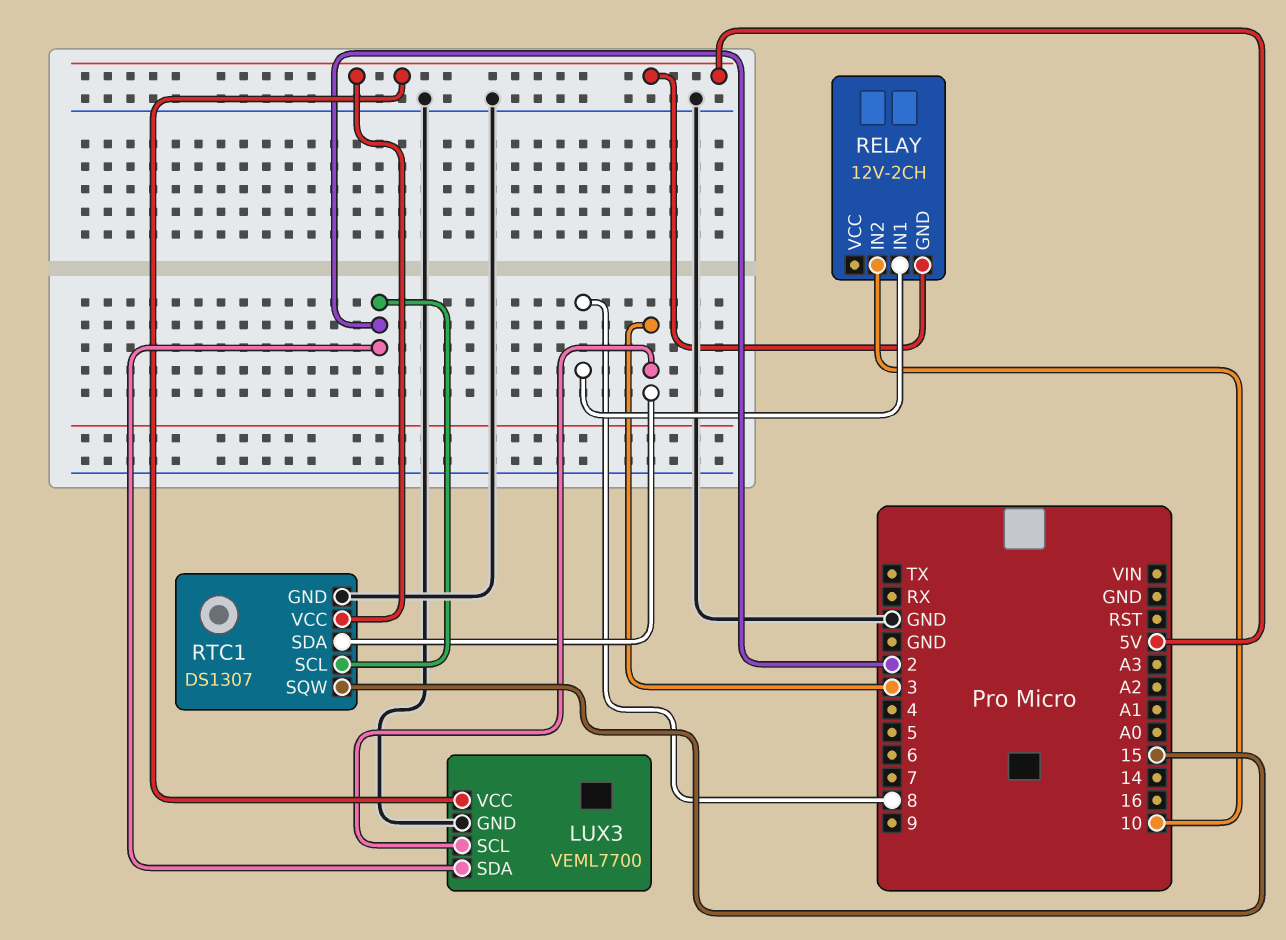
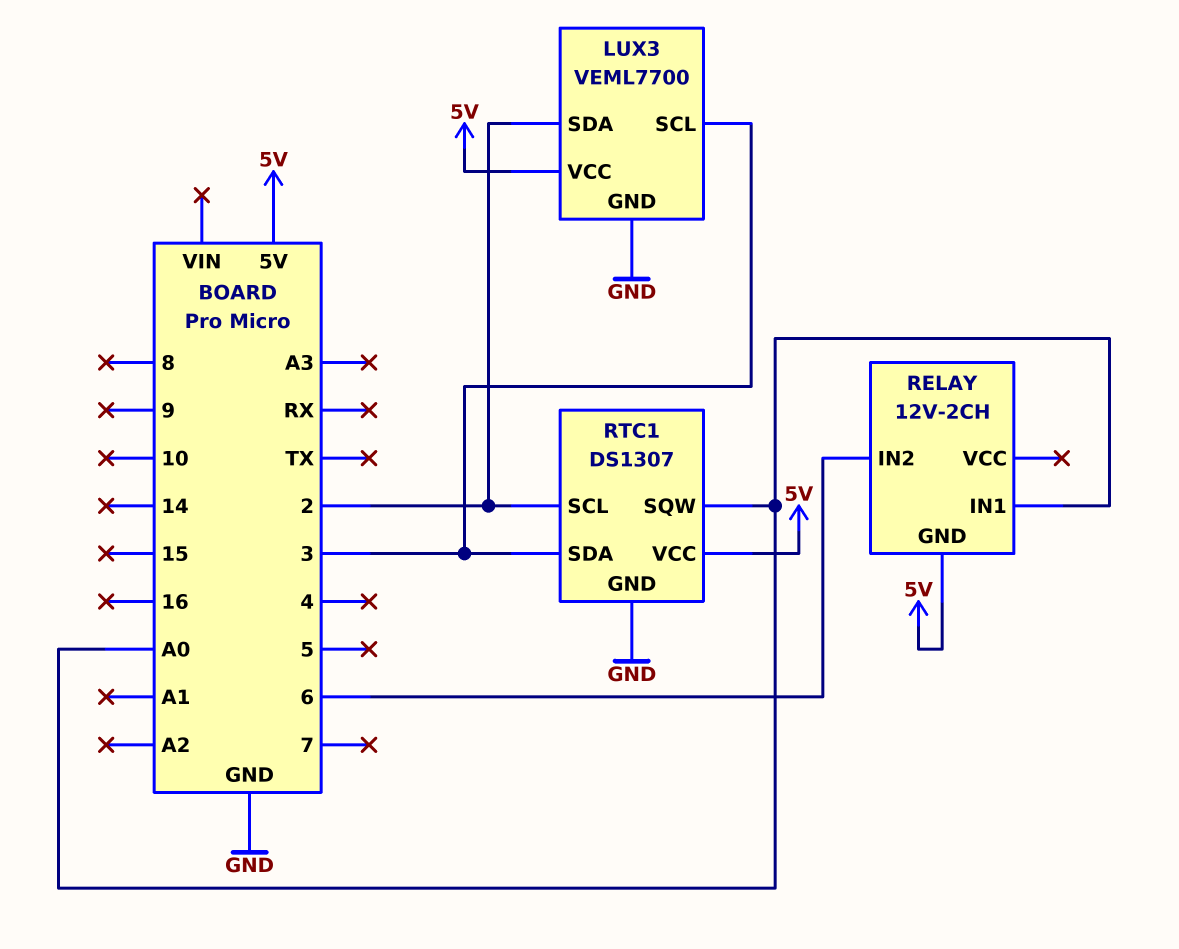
RELAY pin IN1: 8 -> A0
RELAY pin IN2: 10 -> 6
RTC1 pin SQW: 15 -> A0

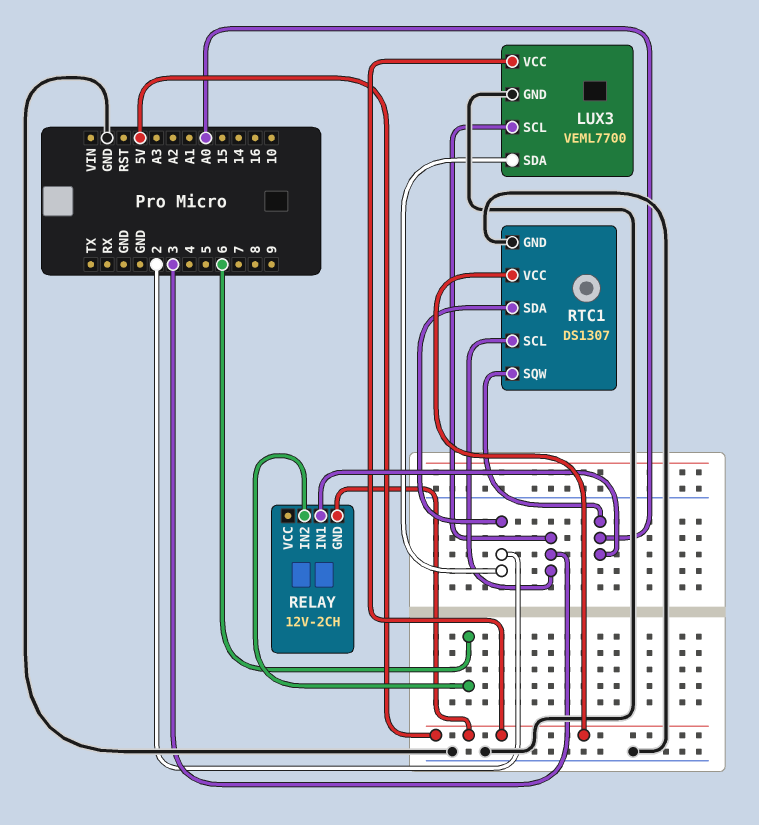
RTC1 pin SCL: 2 -> 3
RTC1 pin SDA: 3 -> 2

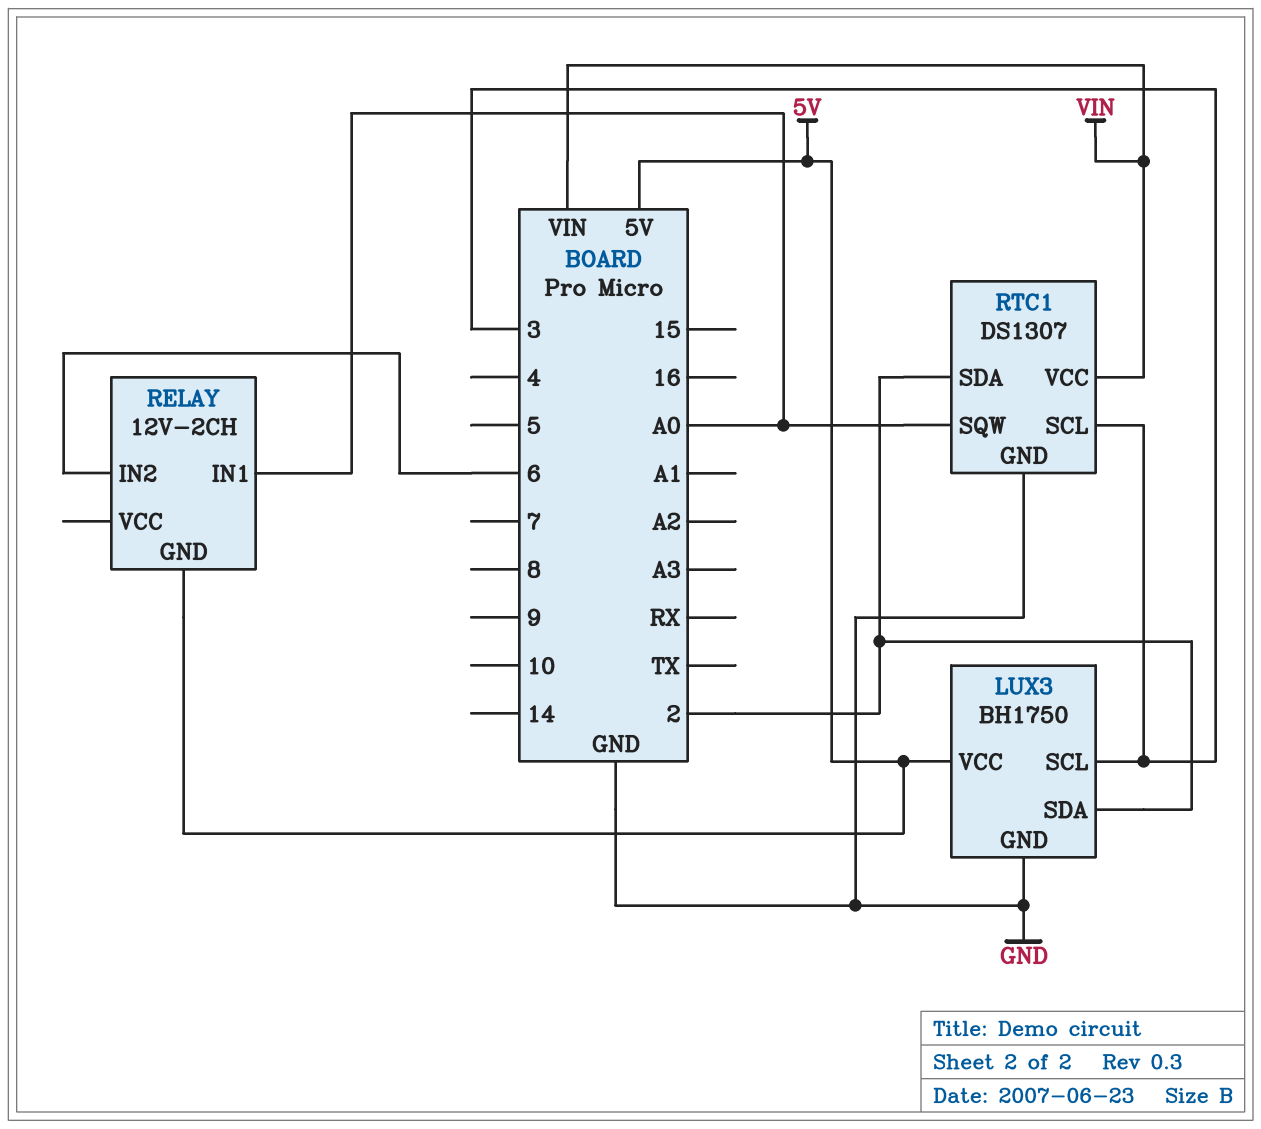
LUX3: VEML7700 -> BH1750
RTC1 pin VCC: 5V -> VIN

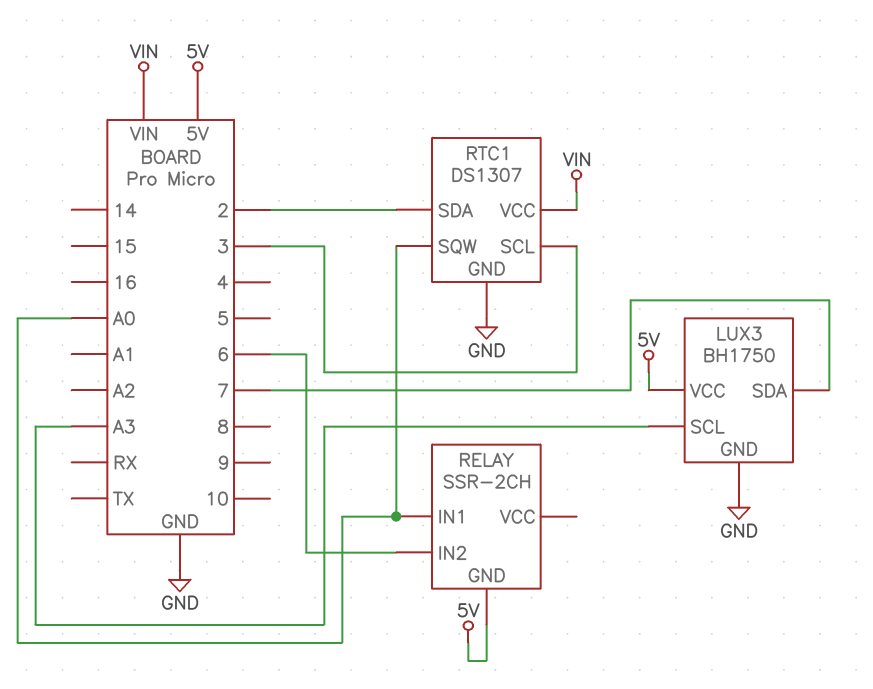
LUX3 pin SCL: 3 -> A3
LUX3 pin SDA: 2 -> 7
RELAY: 12V-2CH -> SSR-2CH

